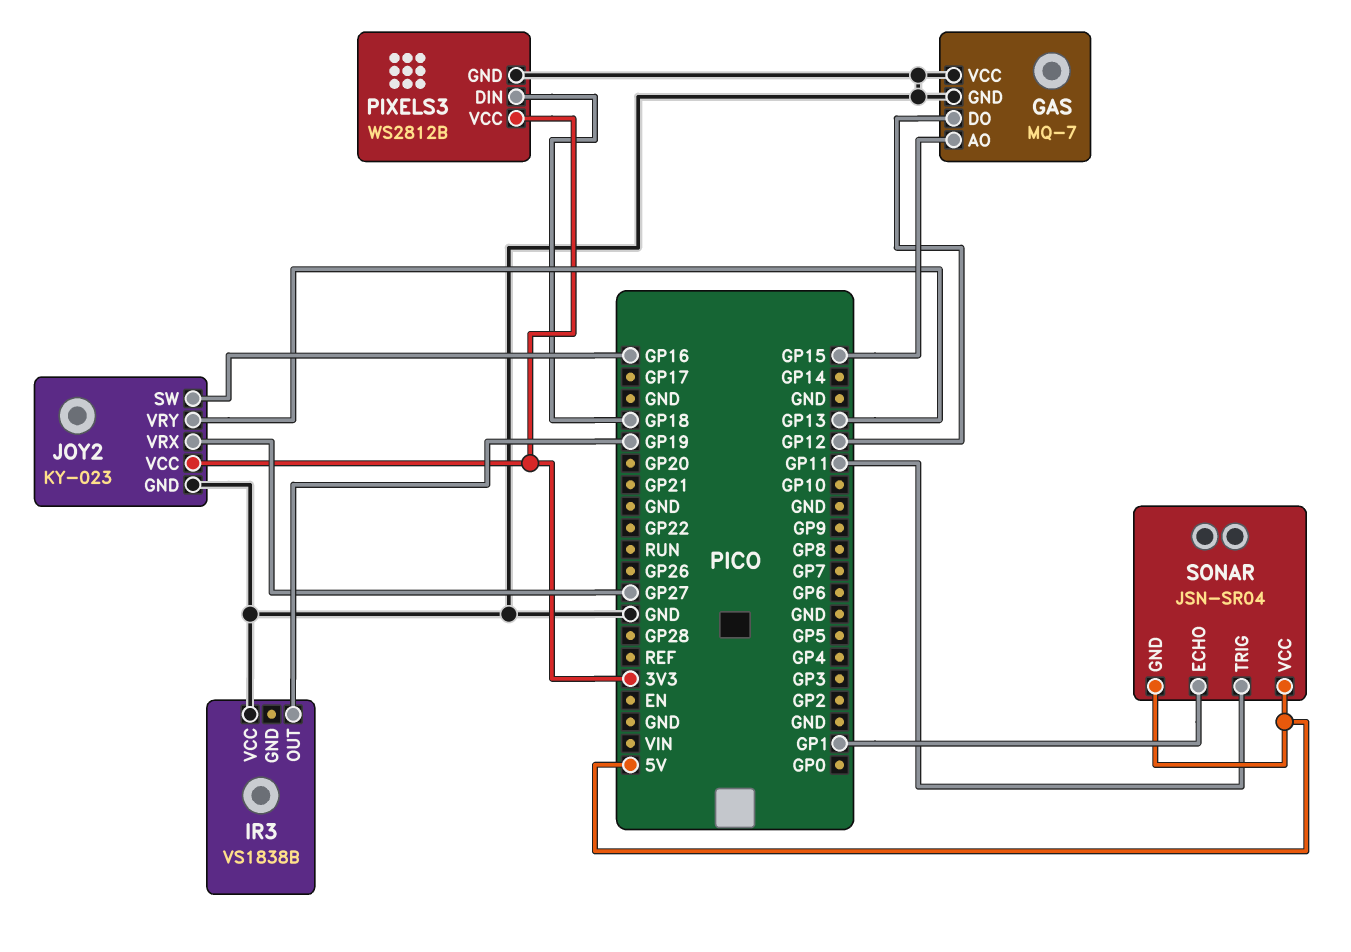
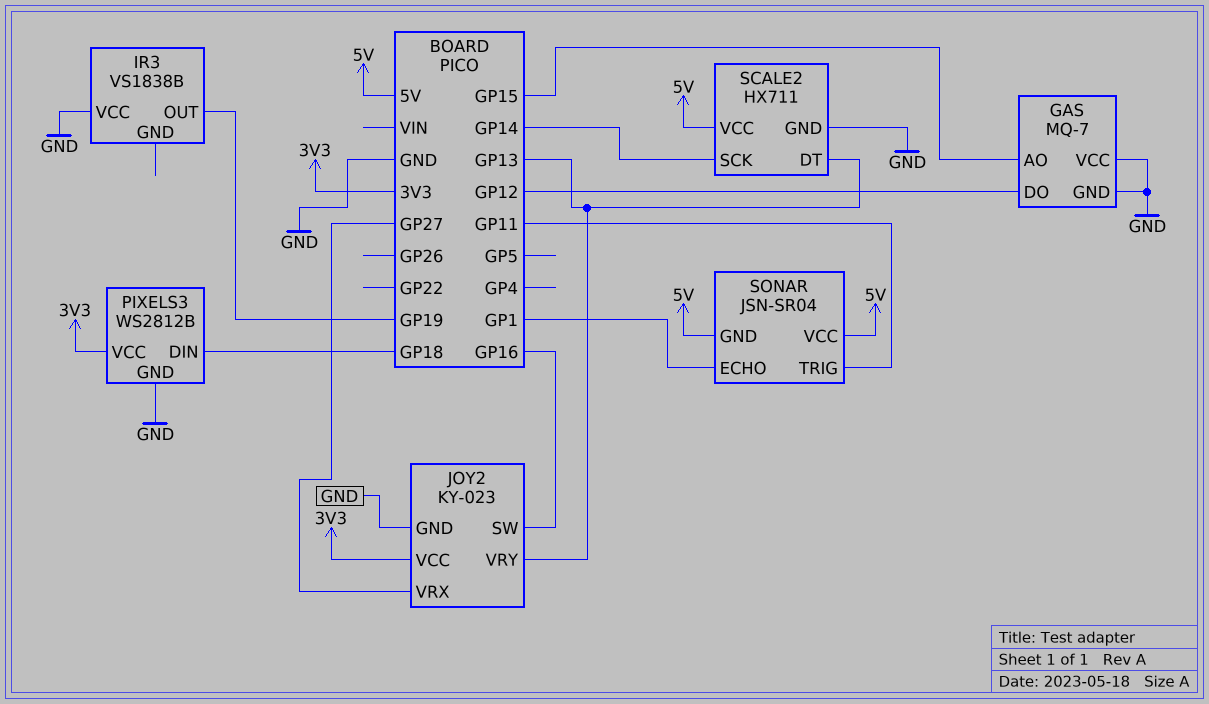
SCALE2: none -> HX711
SCALE2 pin DT: none -> GP13
SCALE2 pin GND: none -> GND
SCALE2 pin SCK: none -> GP14
SCALE2 pin VCC: none -> 5V

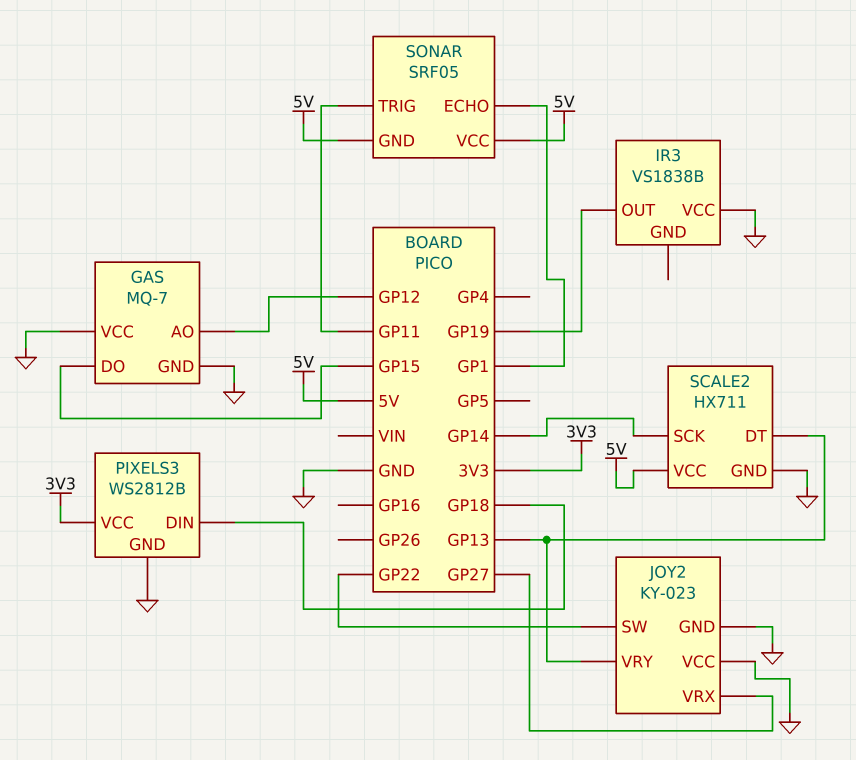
GAS pin AO: GP15 -> GP12
GAS pin DO: GP12 -> GP15
JOY2 pin SW: GP16 -> GP22
JOY2 pin VCC: 3V3 -> GND
SONAR: JSN-SR04 -> SRF05

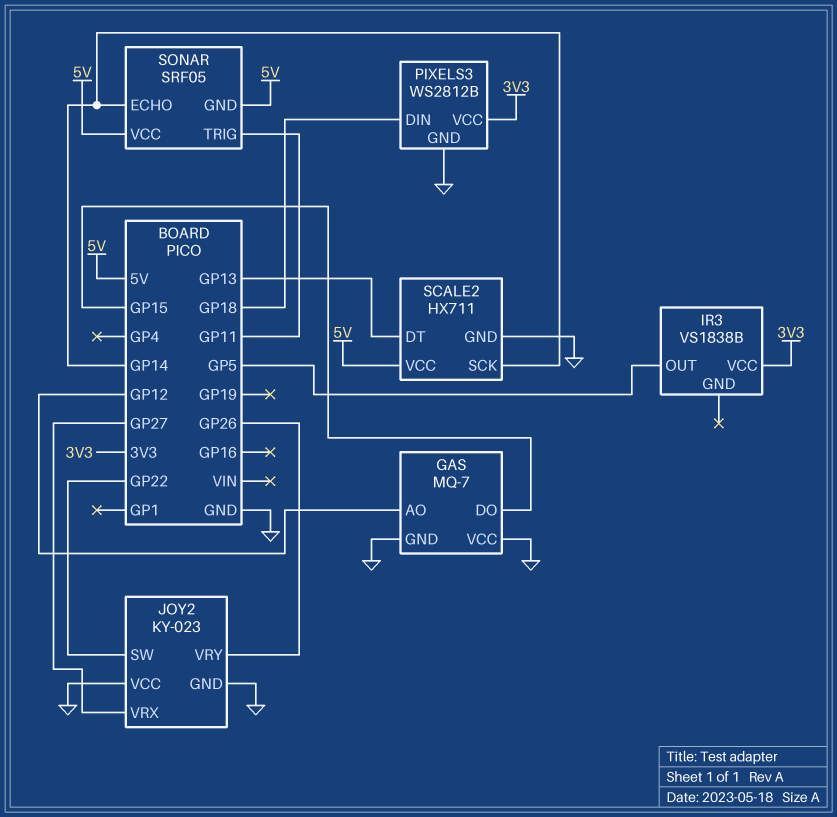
IR3 pin OUT: GP19 -> GP5
IR3 pin VCC: GND -> 3V3
JOY2 pin VRY: GP13 -> GP26
SONAR pin ECHO: GP1 -> GP14

